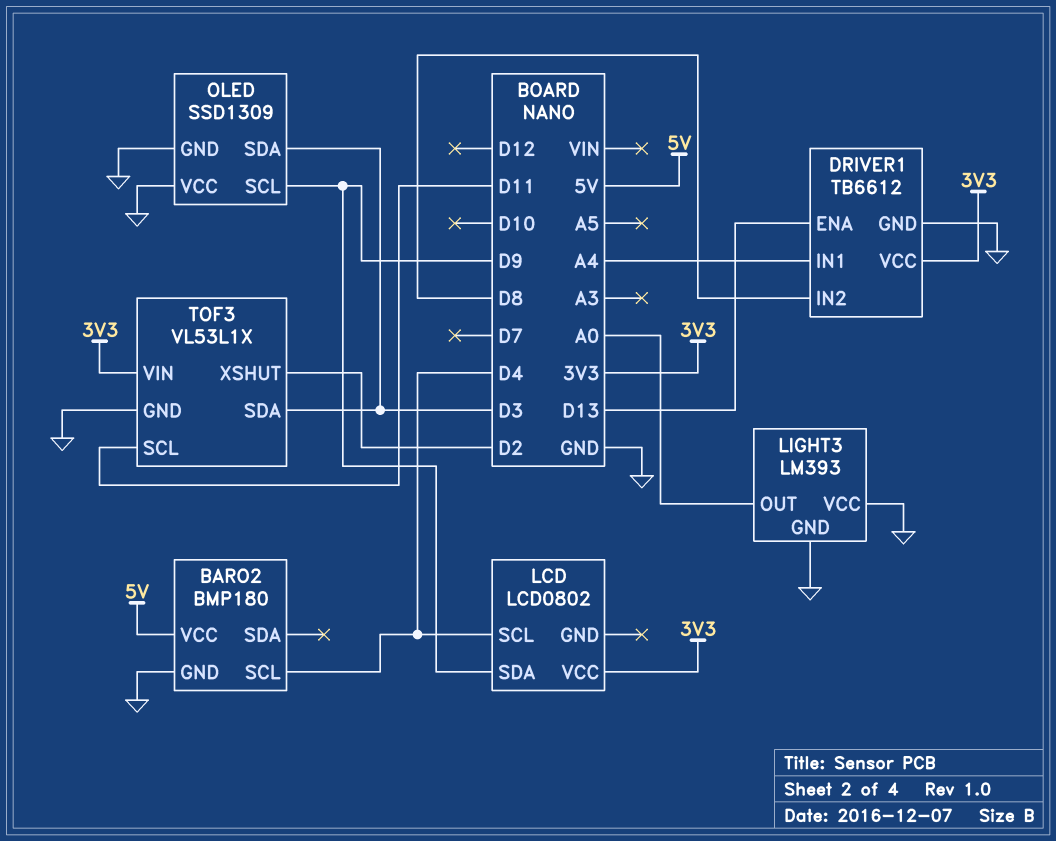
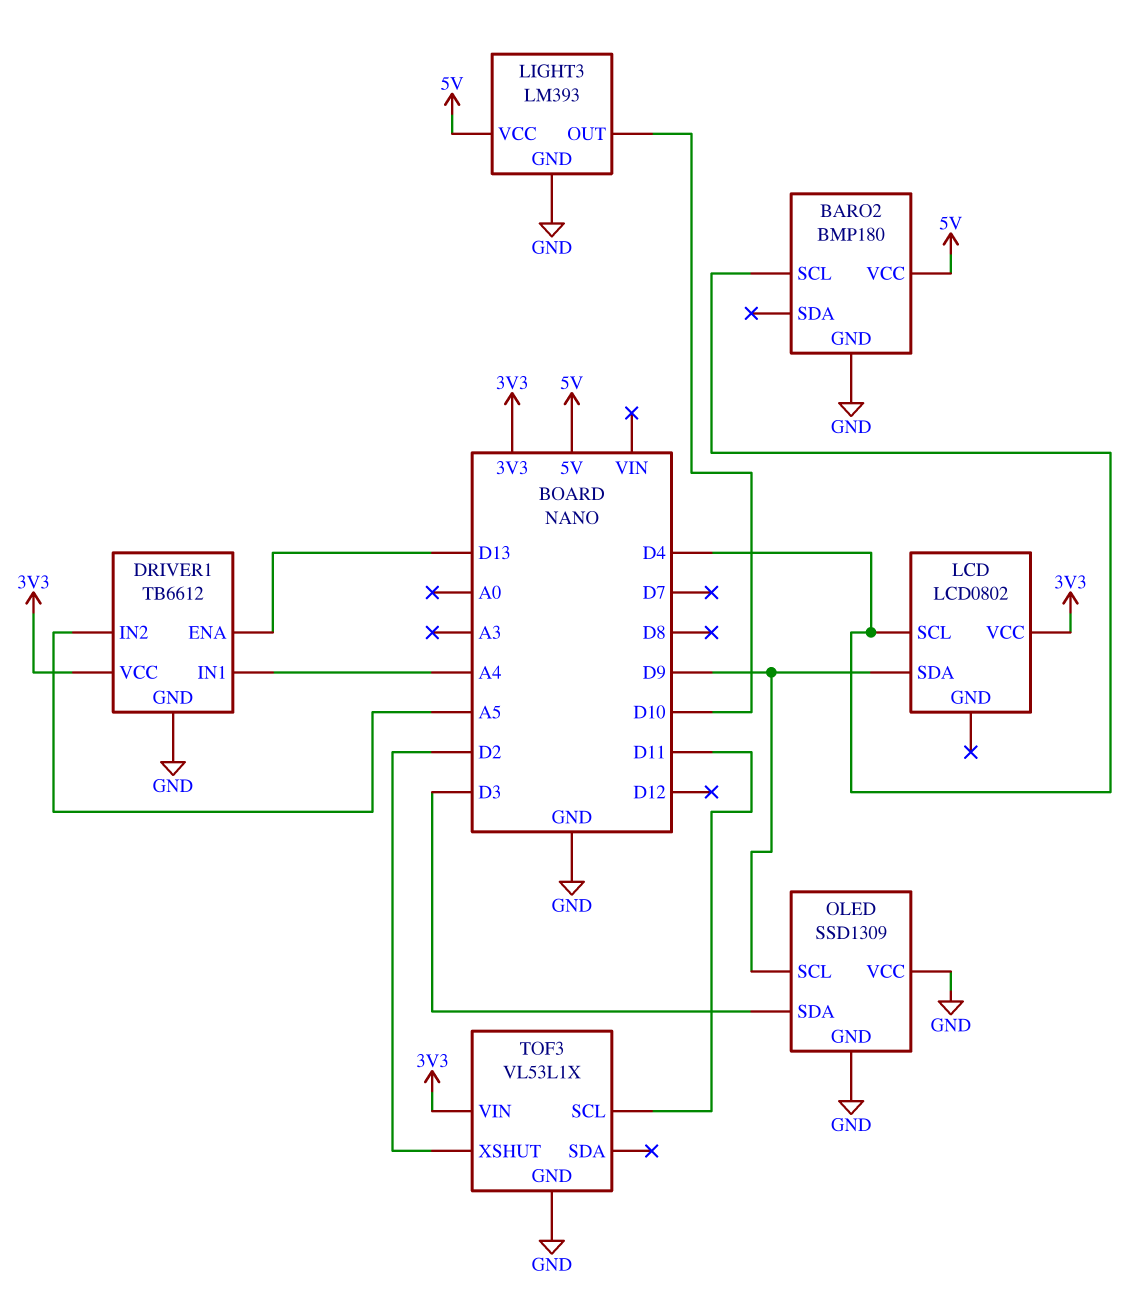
DRIVER1 pin IN2: D8 -> A5
LIGHT3 pin OUT: A0 -> D10
LIGHT3 pin VCC: GND -> 5V
TOF3 pin SDA: D3 -> none

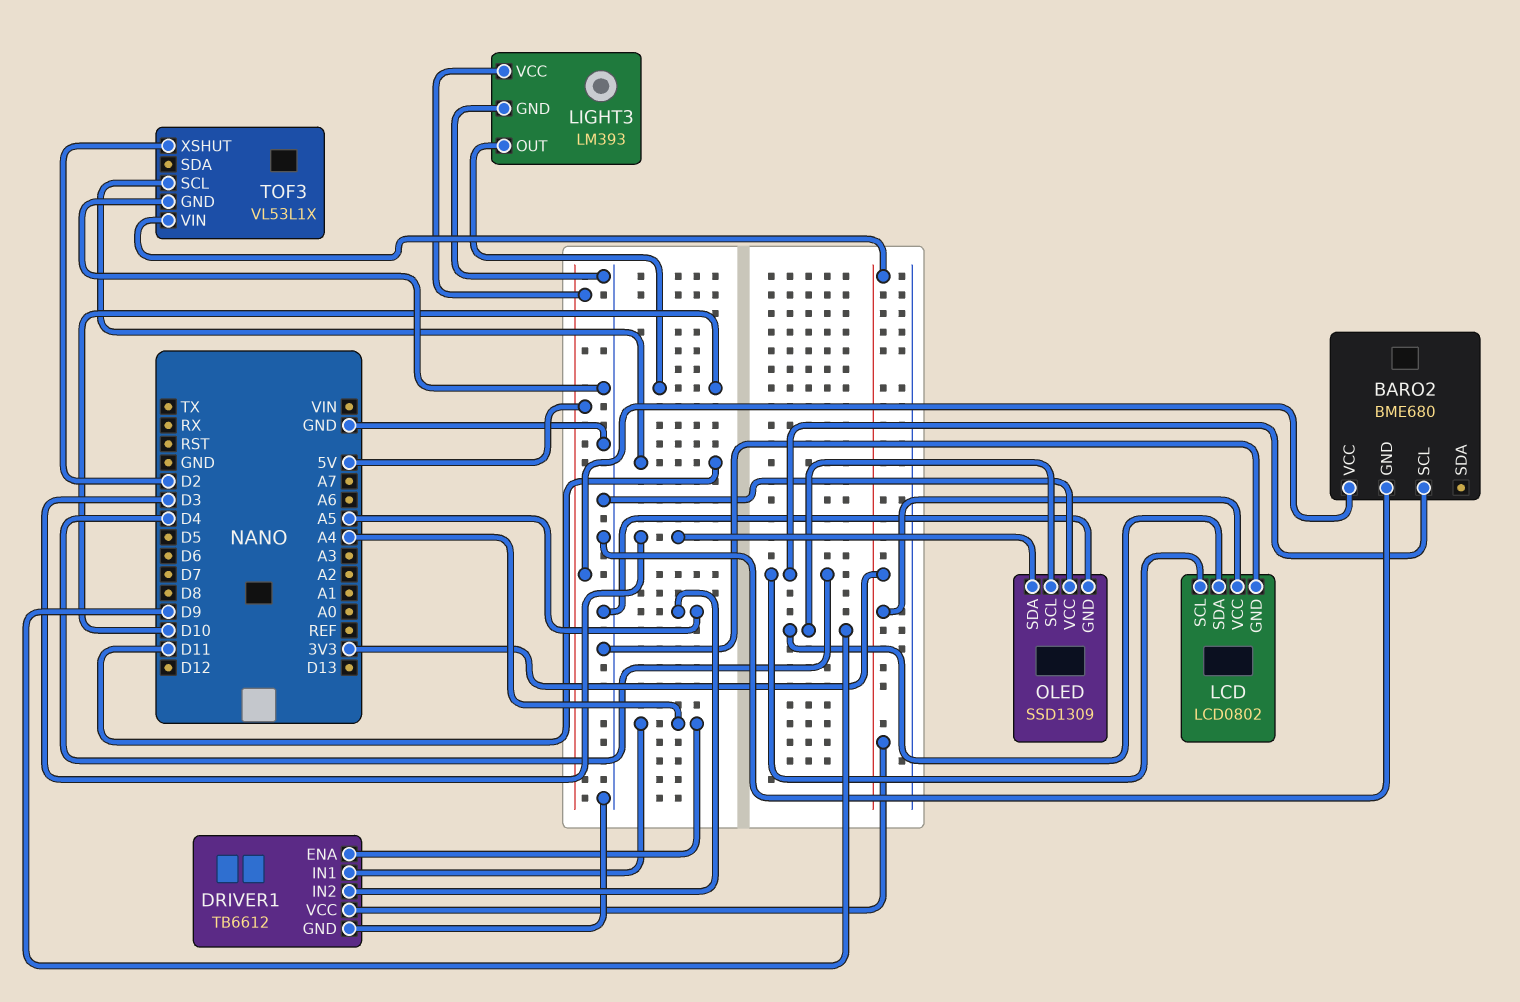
BARO2: BMP180 -> BME680
DRIVER1 pin ENA: D13 -> A4
LCD pin GND: none -> GND

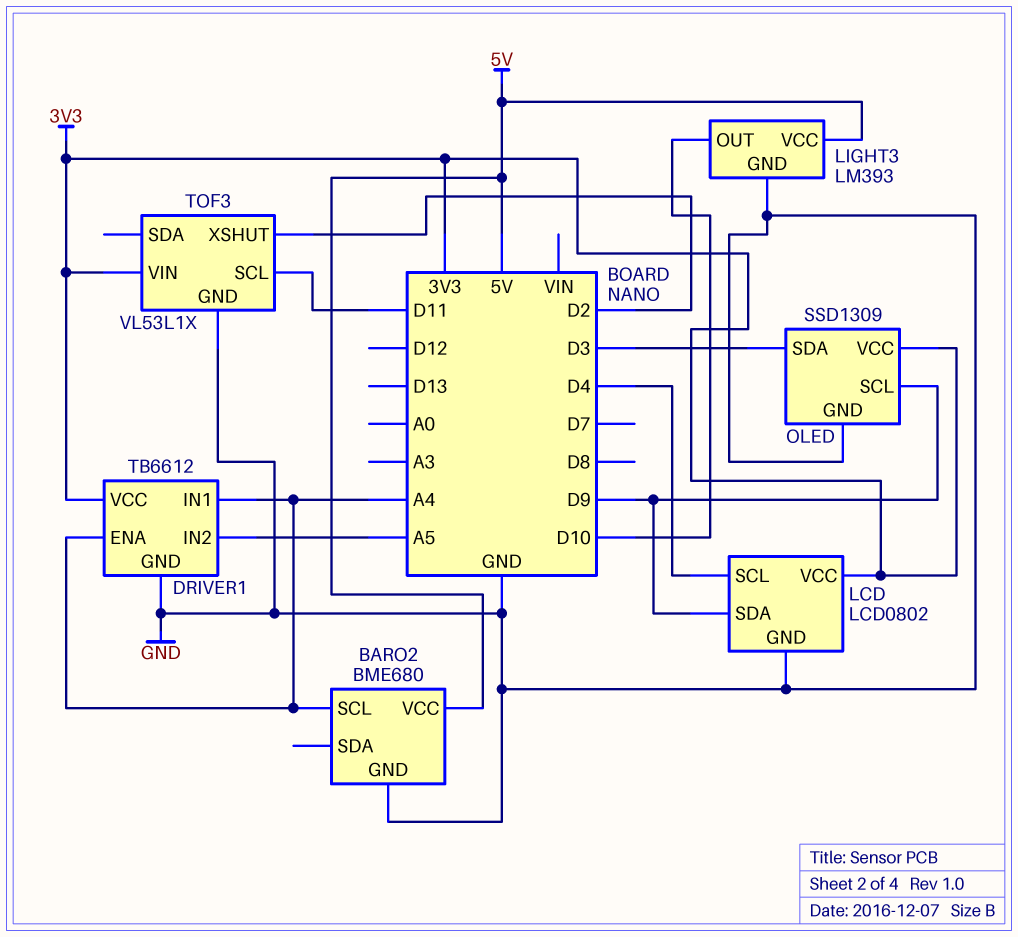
BARO2 pin SCL: D4 -> A4
OLED pin VCC: GND -> 3V3

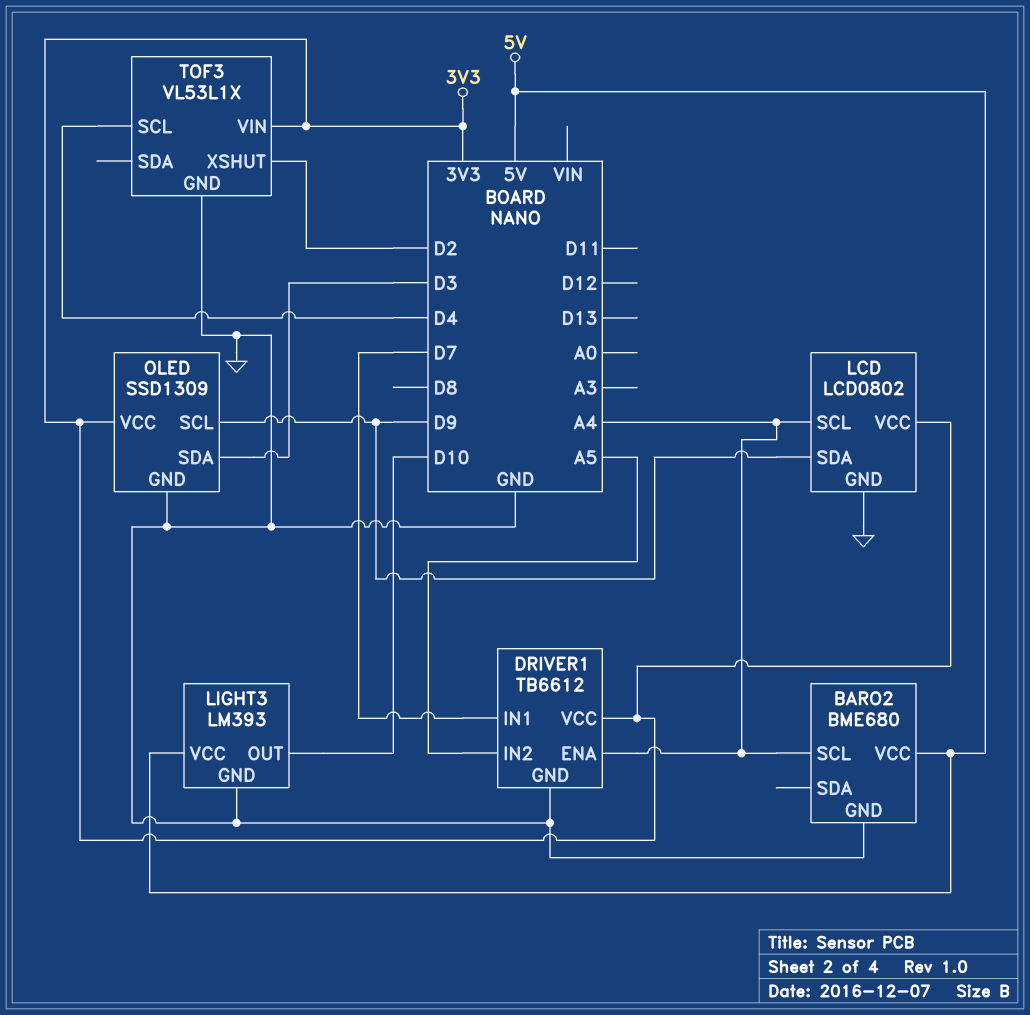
DRIVER1 pin IN1: A4 -> D7
LCD pin SCL: D4 -> A4
TOF3 pin SCL: D11 -> D4

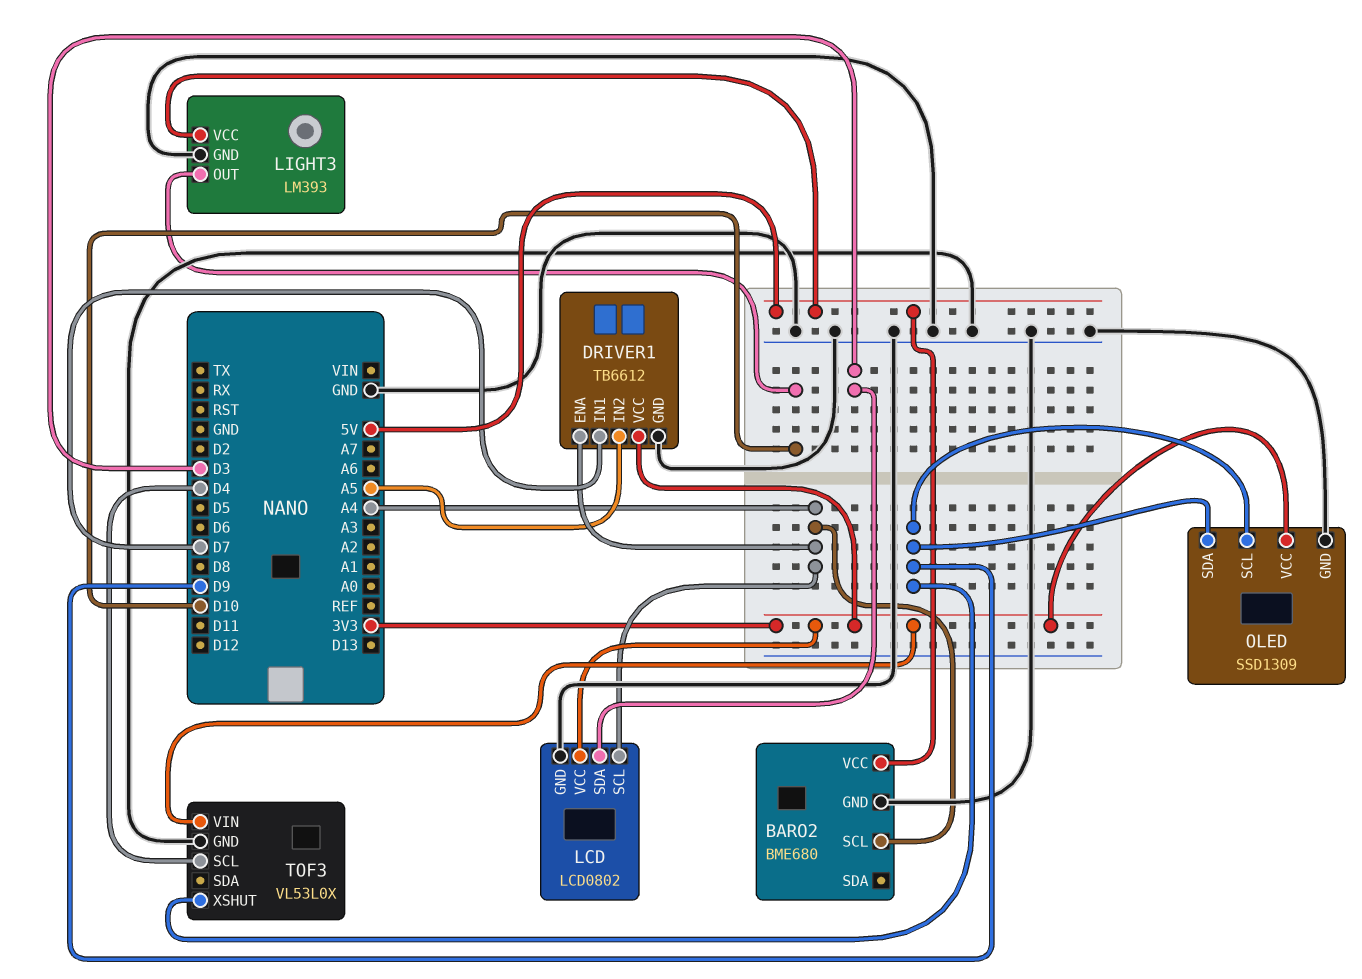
LCD pin SDA: D9 -> D3
OLED pin SDA: D3 -> D9
TOF3: VL53L1X -> VL53L0X
TOF3 pin XSHUT: D2 -> D9

